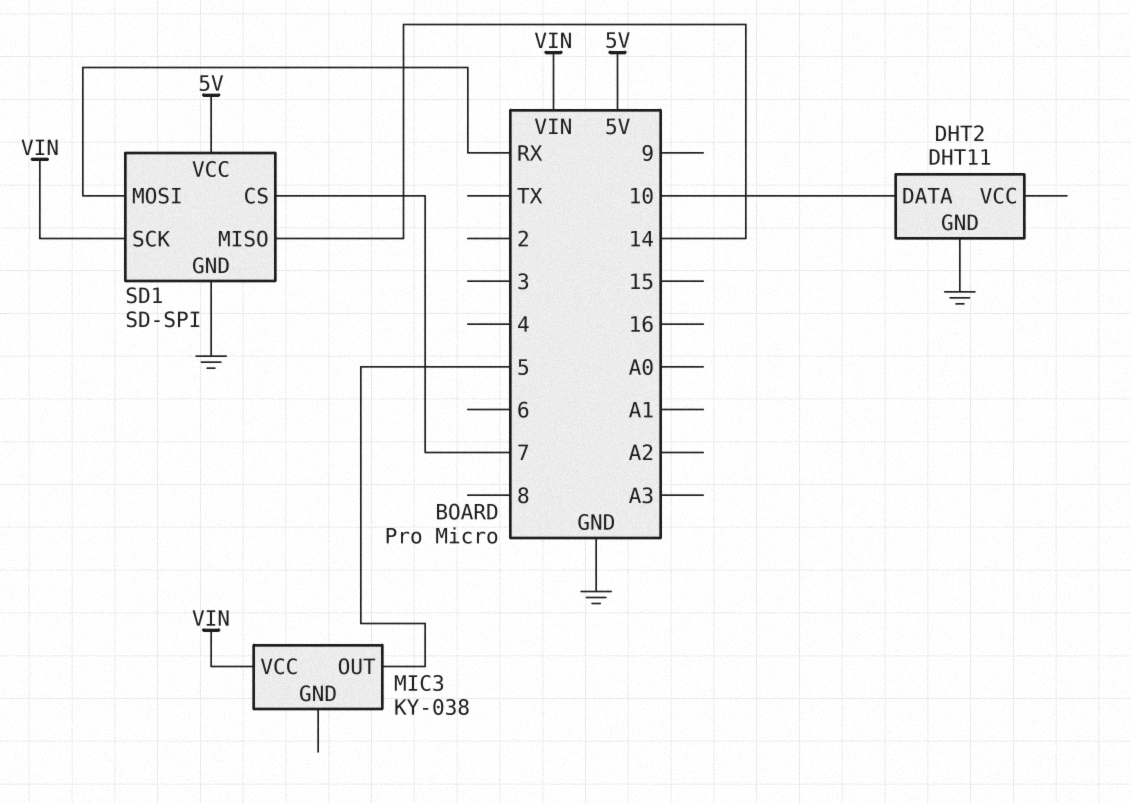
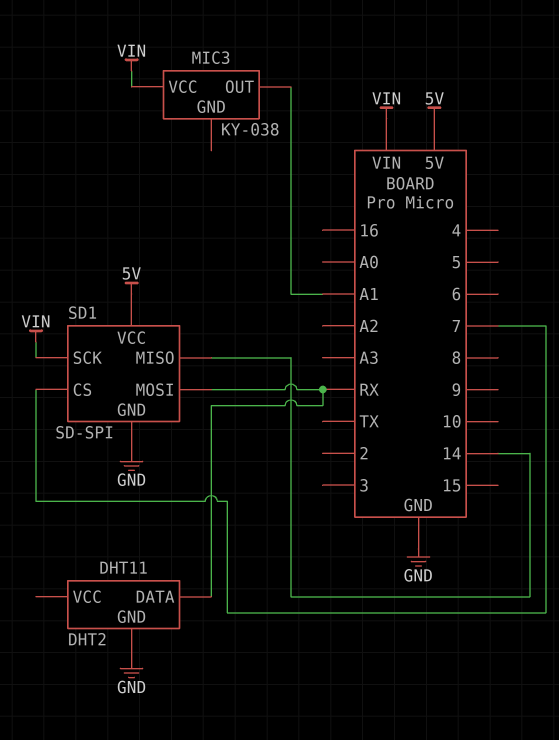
DHT2 pin DATA: 10 -> RX
MIC3 pin OUT: 5 -> A1

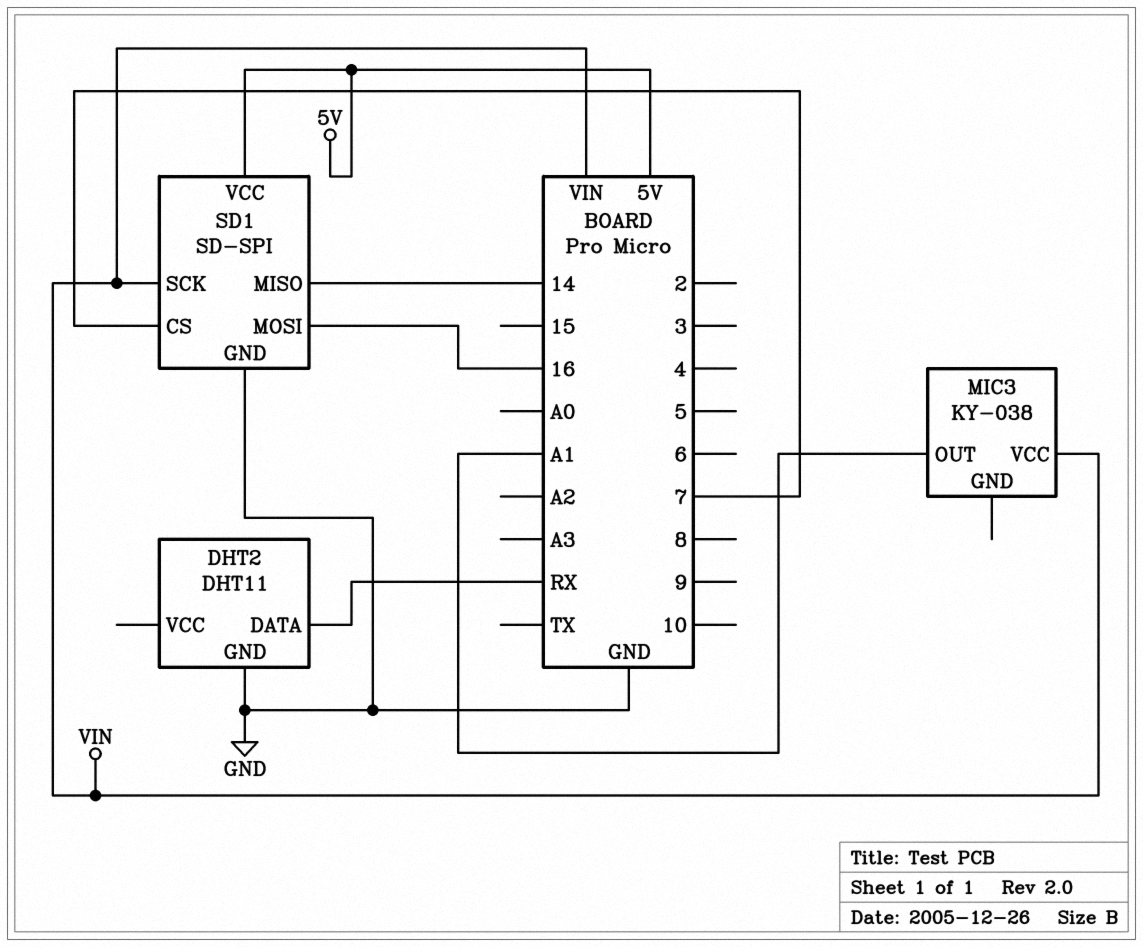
SD1 pin MOSI: RX -> 16

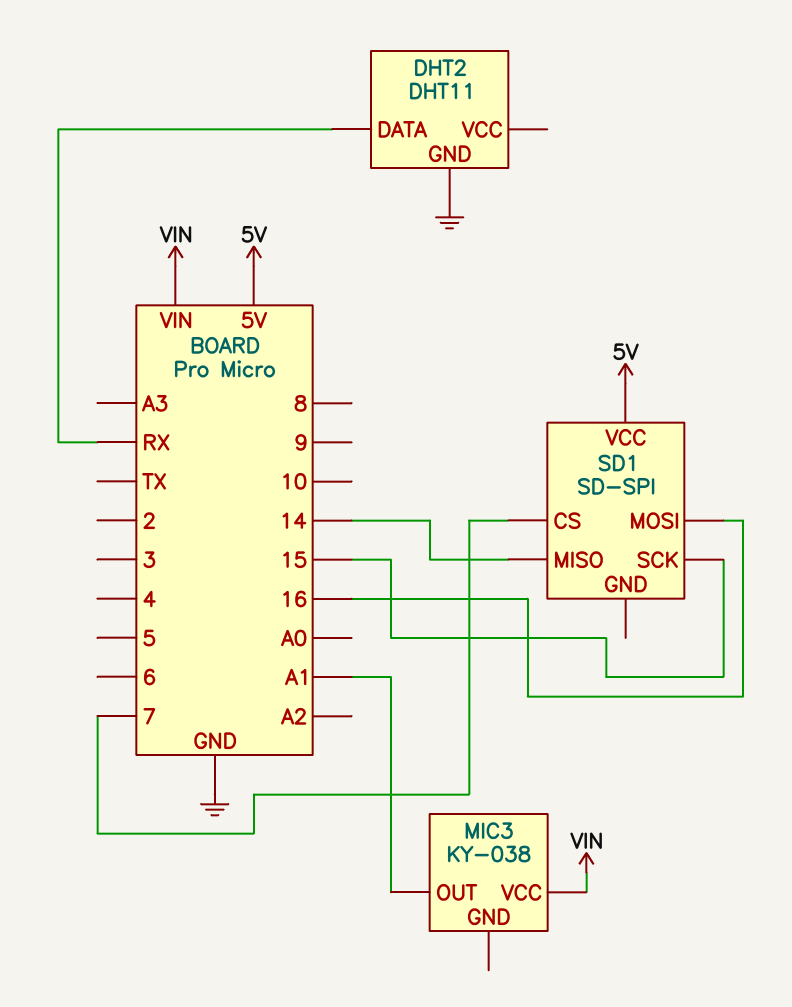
SD1 pin GND: GND -> none
SD1 pin SCK: VIN -> 15

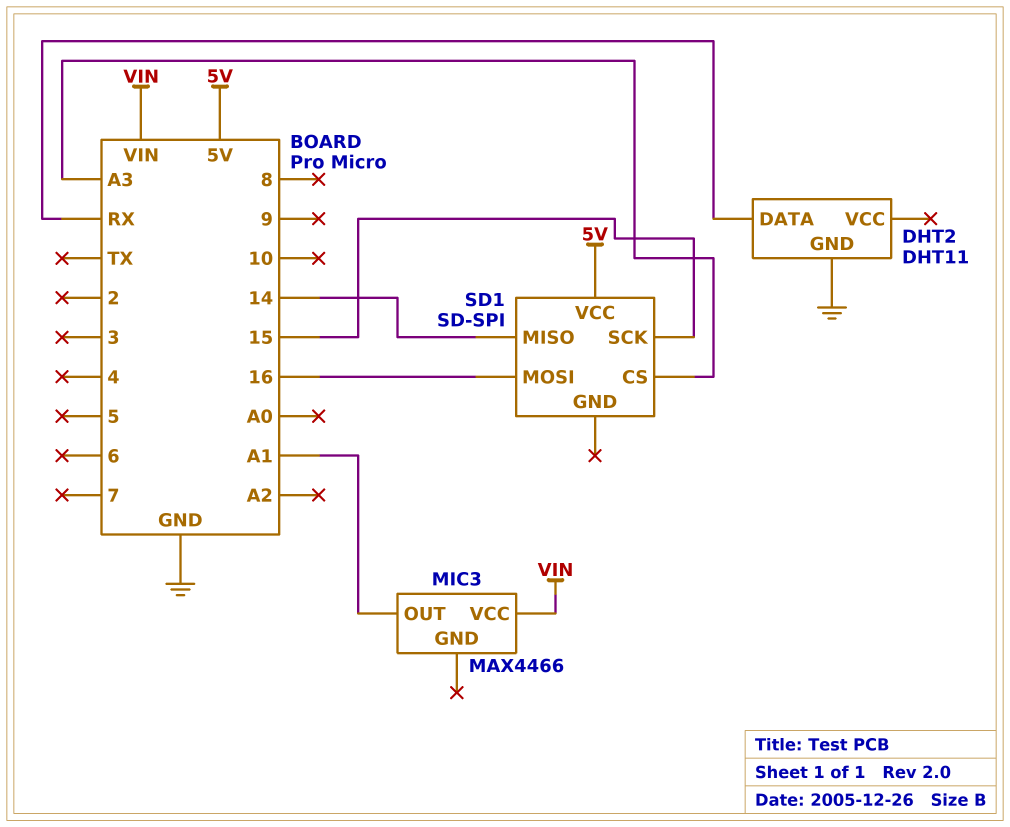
MIC3: KY-038 -> MAX4466
SD1 pin CS: 7 -> A3

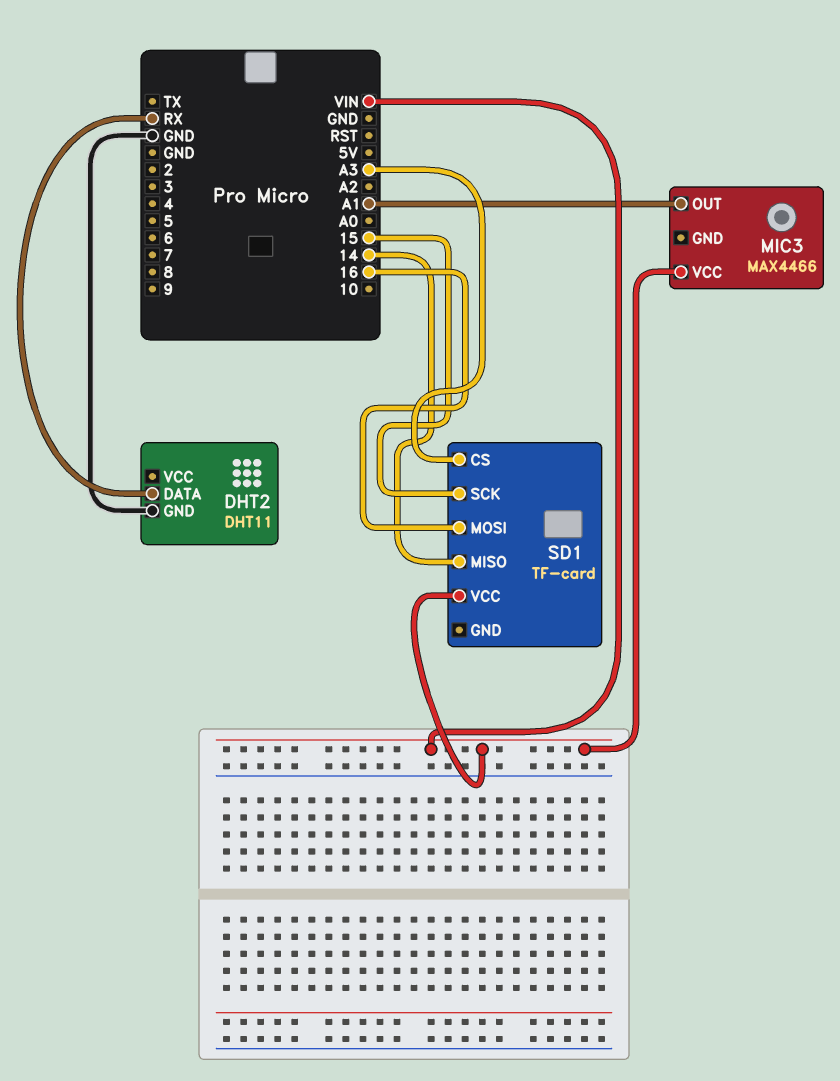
SD1: SD-SPI -> TF-card
SD1 pin VCC: 5V -> VIN

